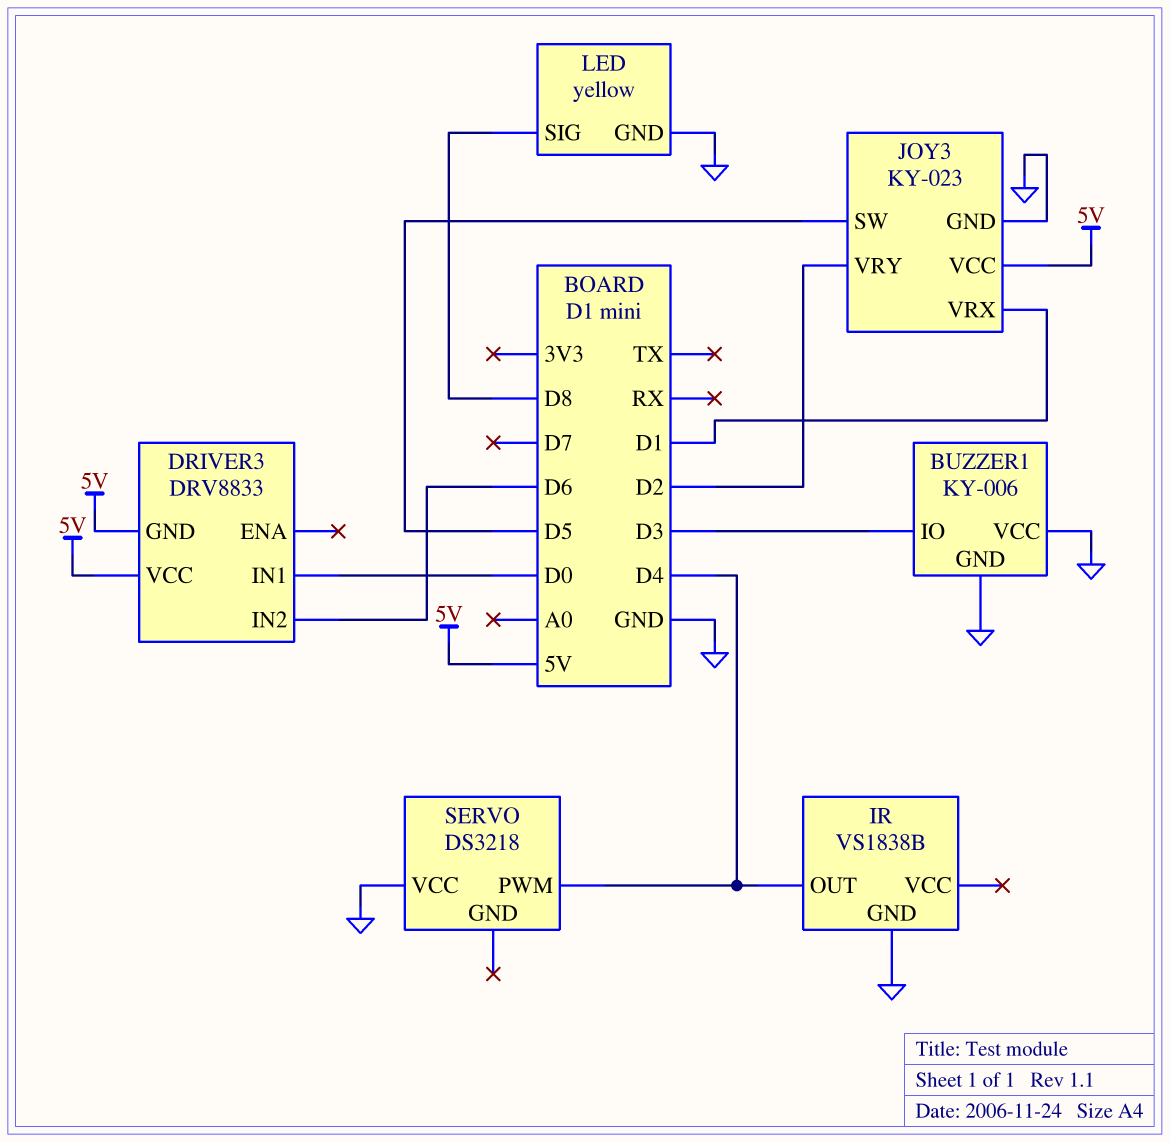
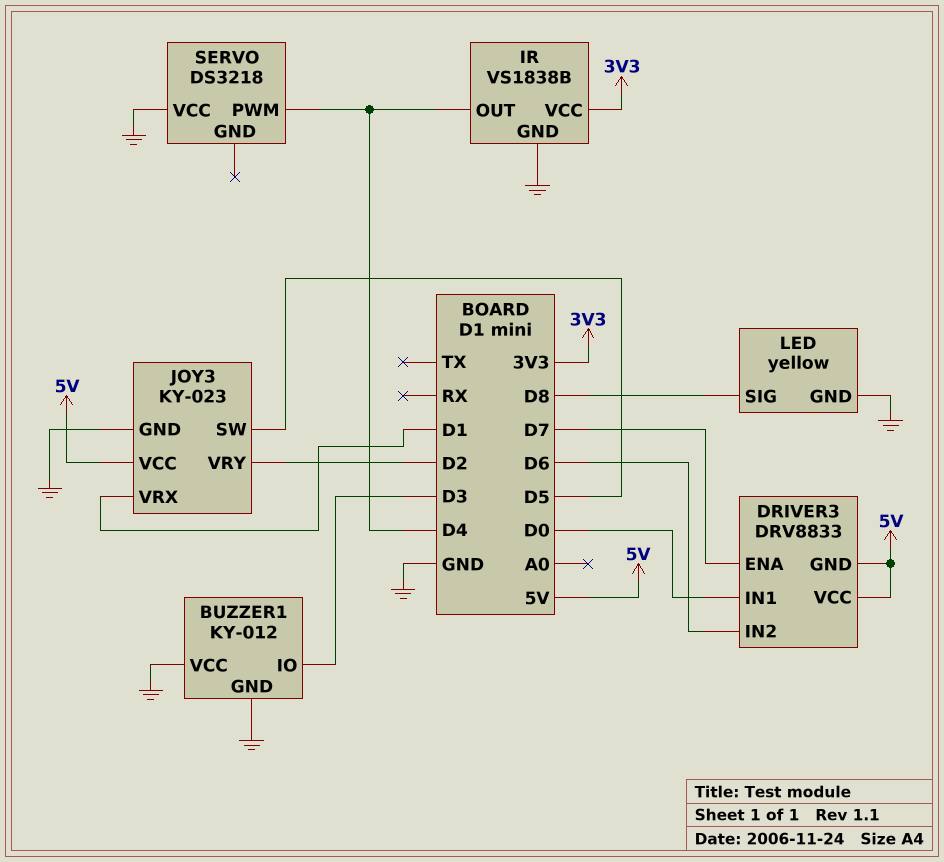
BUZZER1: KY-006 -> KY-012
DRIVER3 pin ENA: none -> D7
IR pin VCC: none -> 3V3

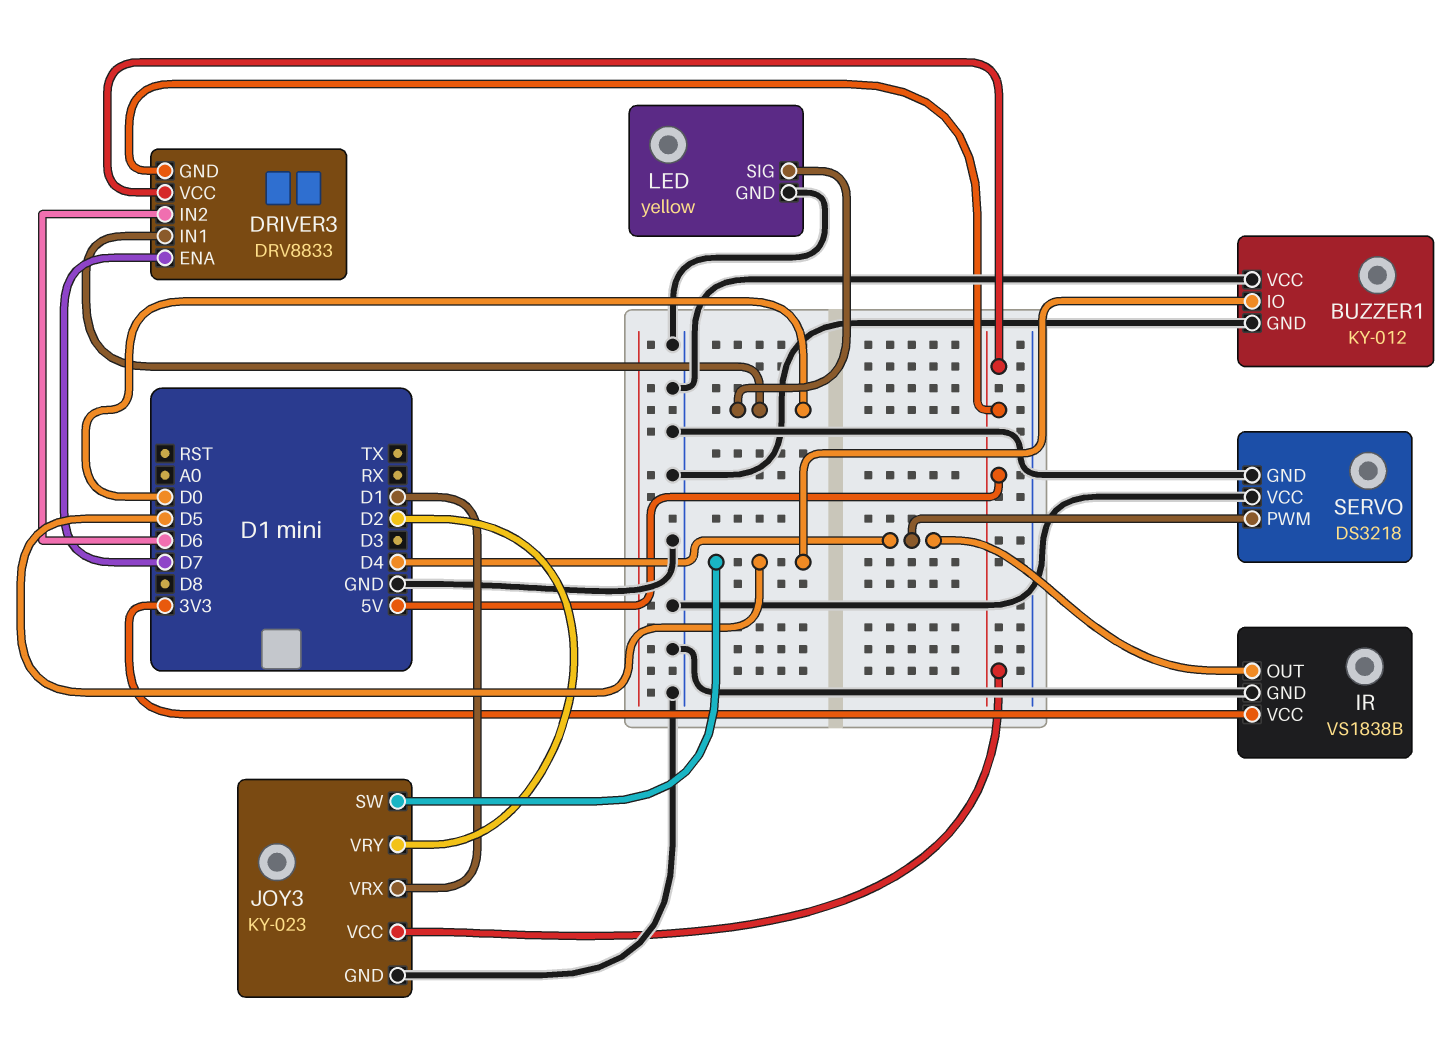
BUZZER1 pin IO: D3 -> D5
LED pin SIG: D8 -> D0
SERVO pin GND: none -> GND

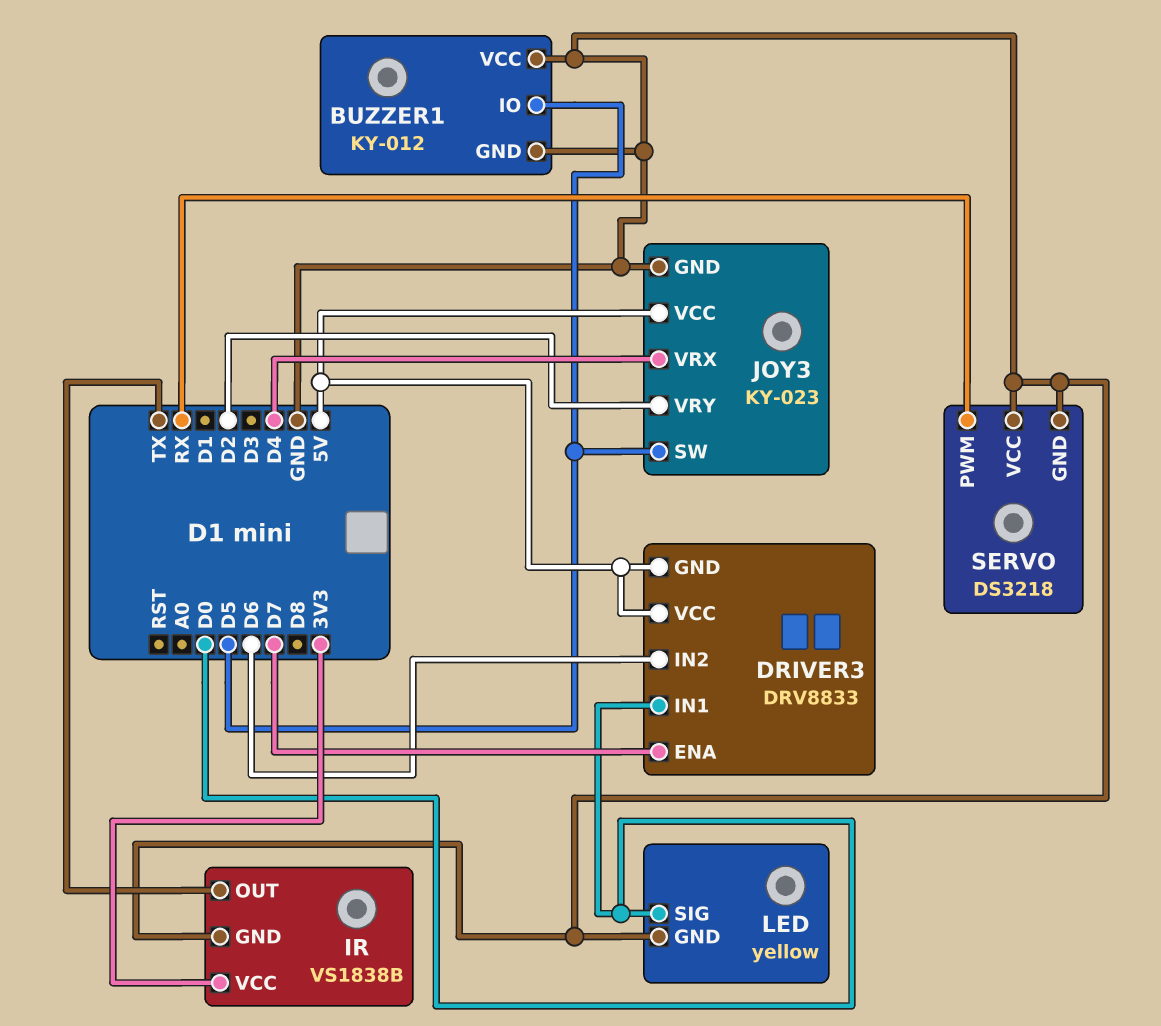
IR pin OUT: D4 -> TX
JOY3 pin VRX: D1 -> D4
SERVO pin PWM: D4 -> RX

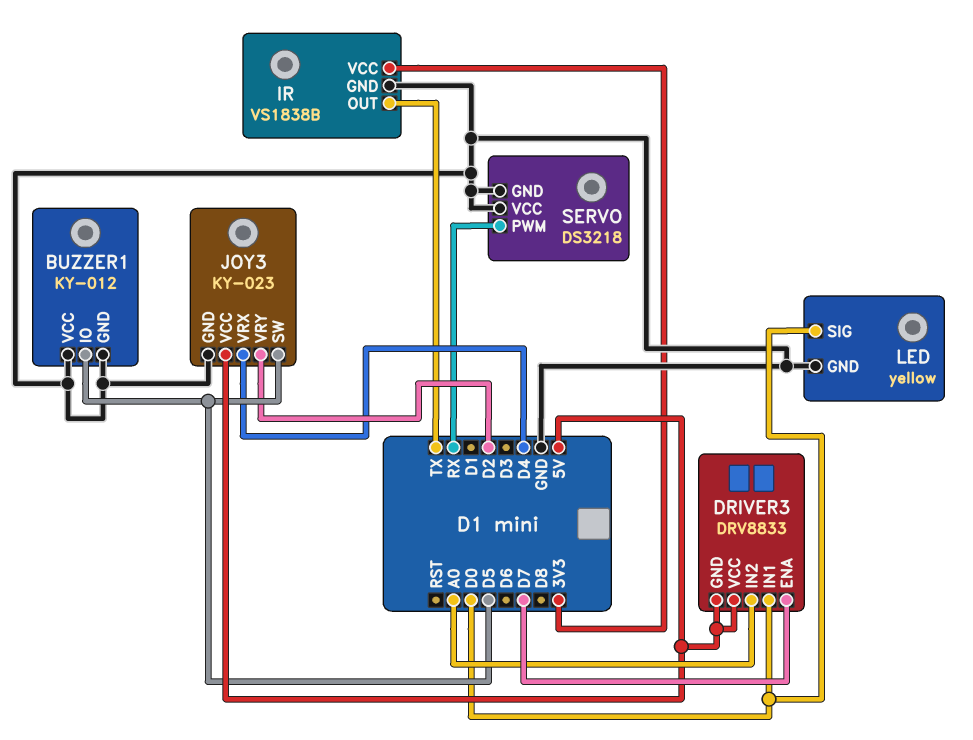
DRIVER3 pin IN2: D6 -> A0

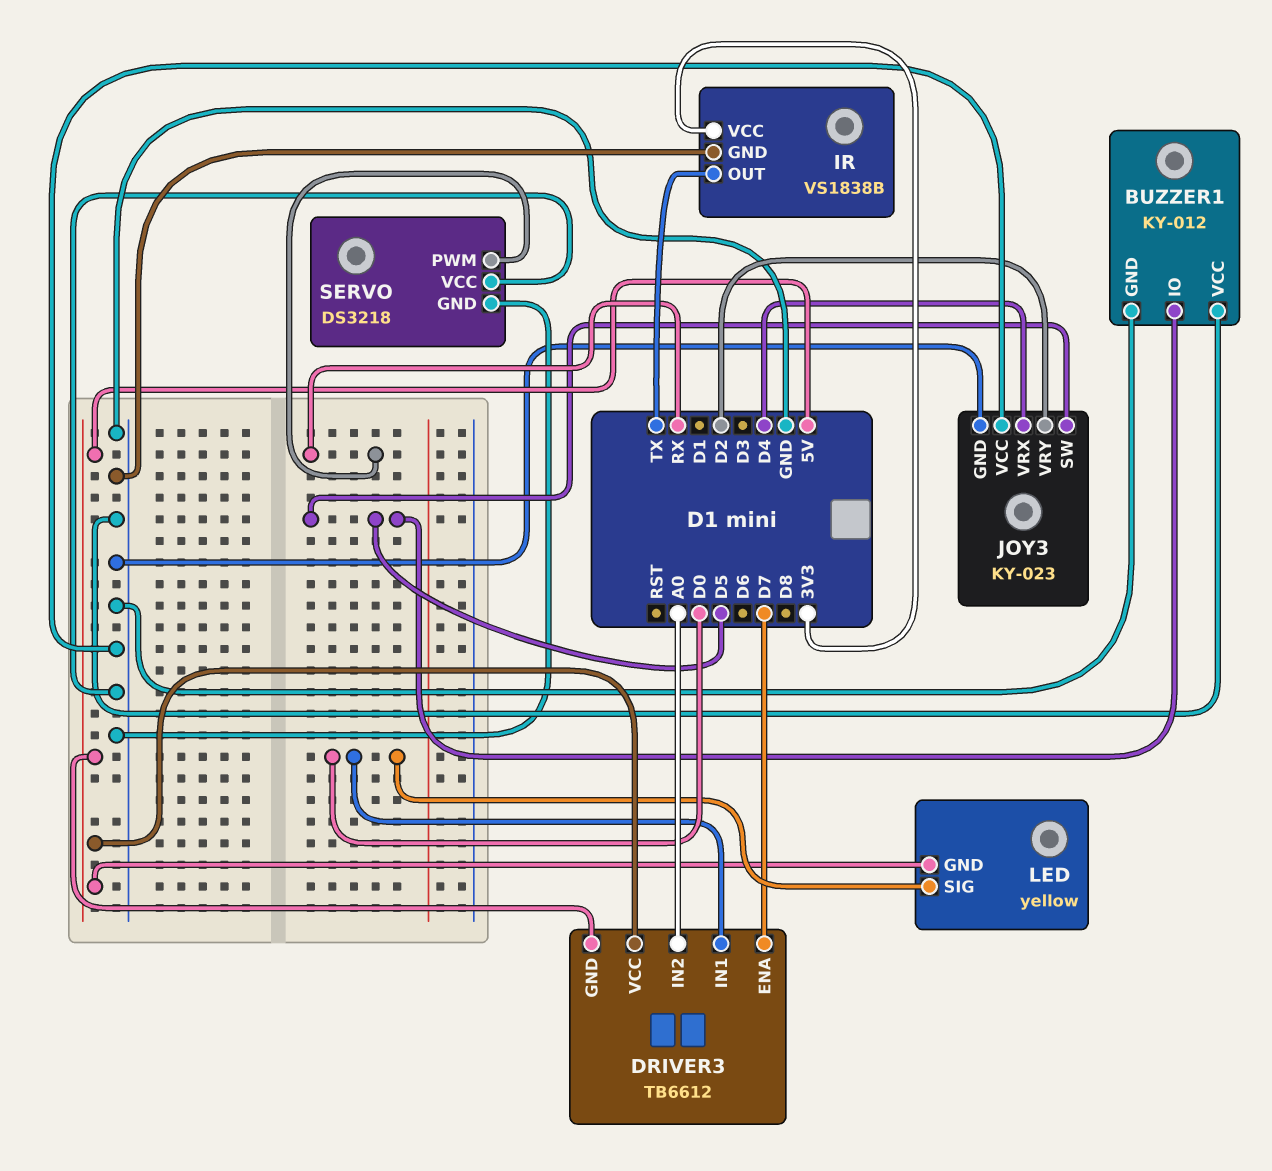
DRIVER3: DRV8833 -> TB6612
JOY3 pin VCC: 5V -> GND
LED pin GND: GND -> 5V

